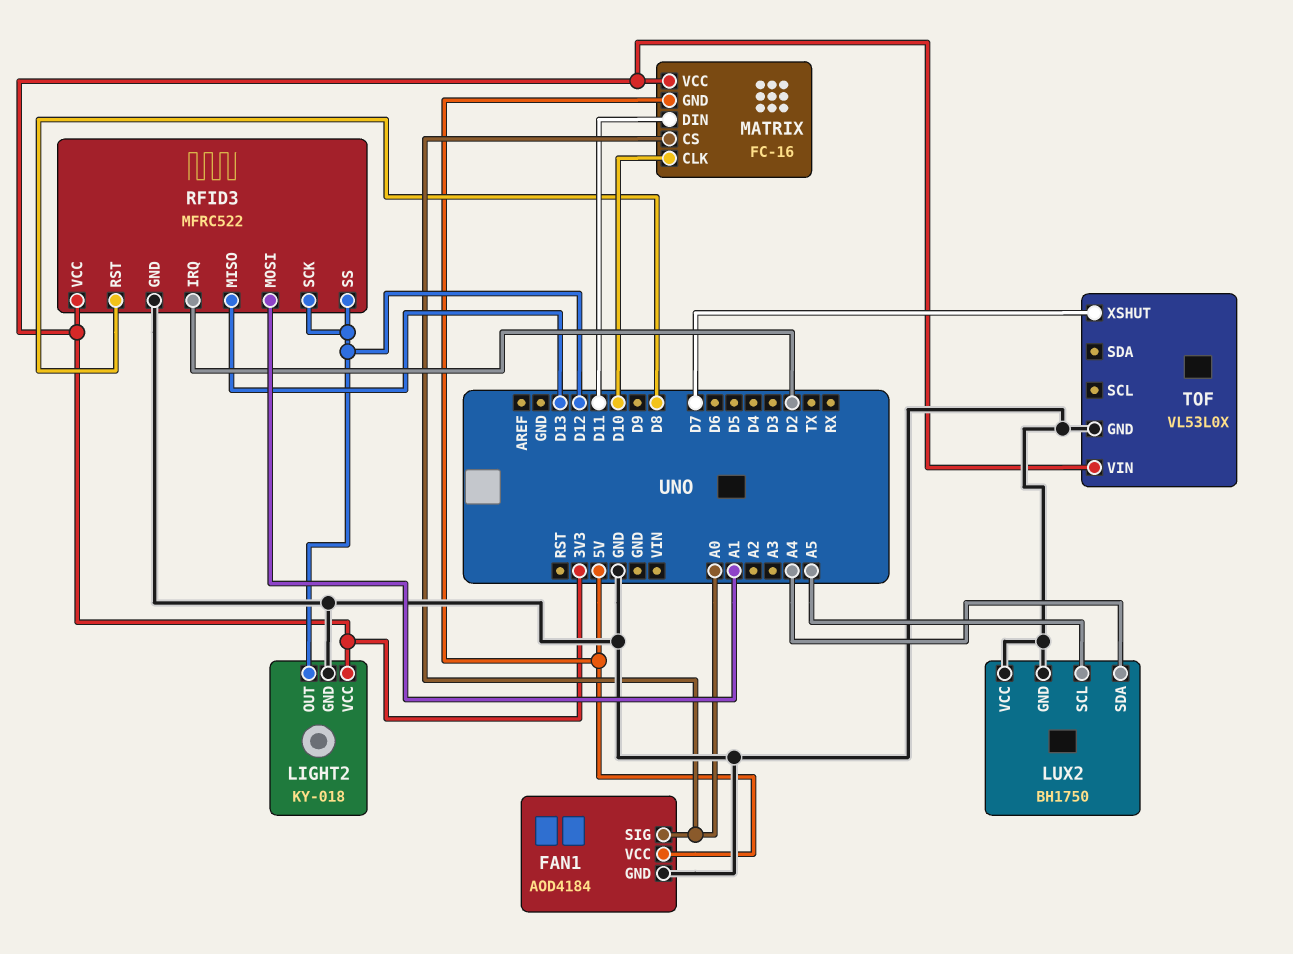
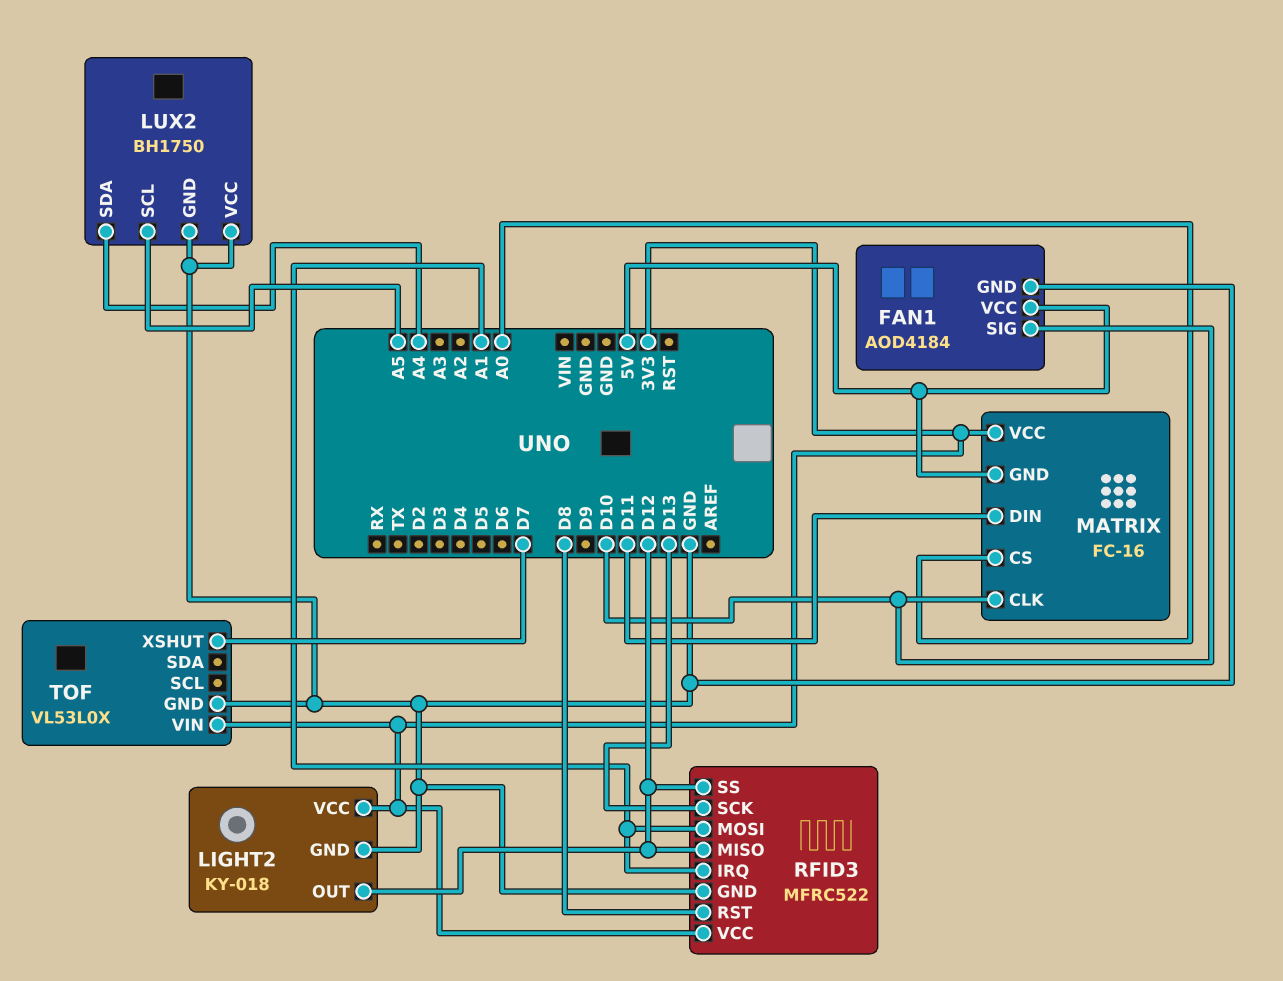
FAN1 pin SIG: A0 -> D10
RFID3 pin IRQ: D2 -> A1
RFID3 pin MISO: D13 -> D12
RFID3 pin SCK: D12 -> D13

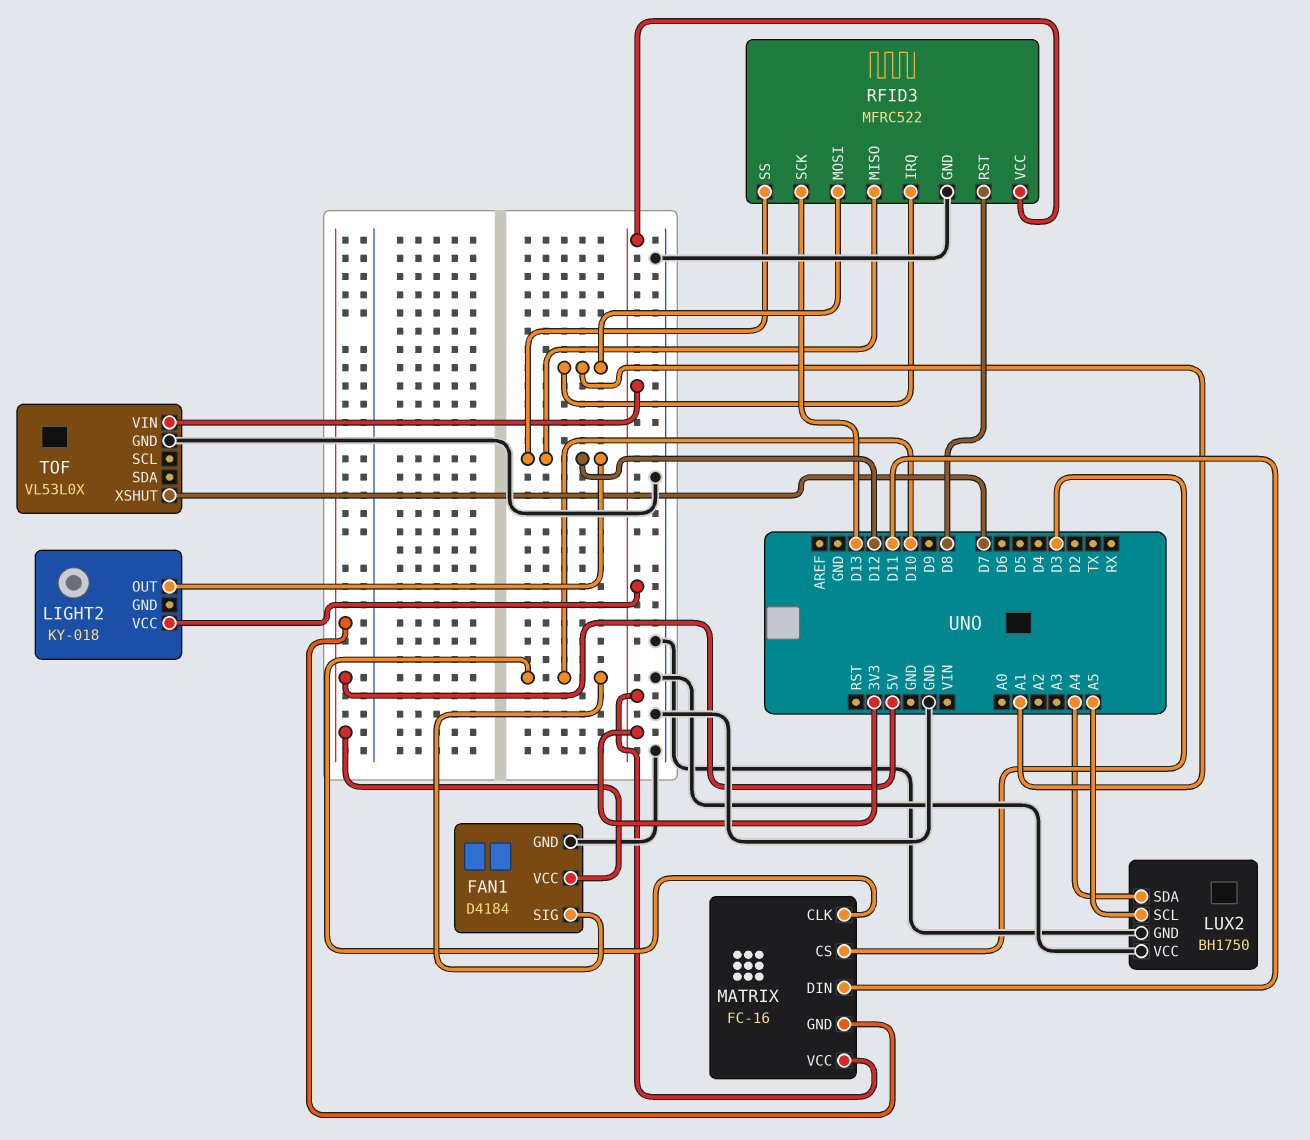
FAN1: AOD4184 -> D4184
LIGHT2 pin GND: GND -> none
MATRIX pin CS: A0 -> D3

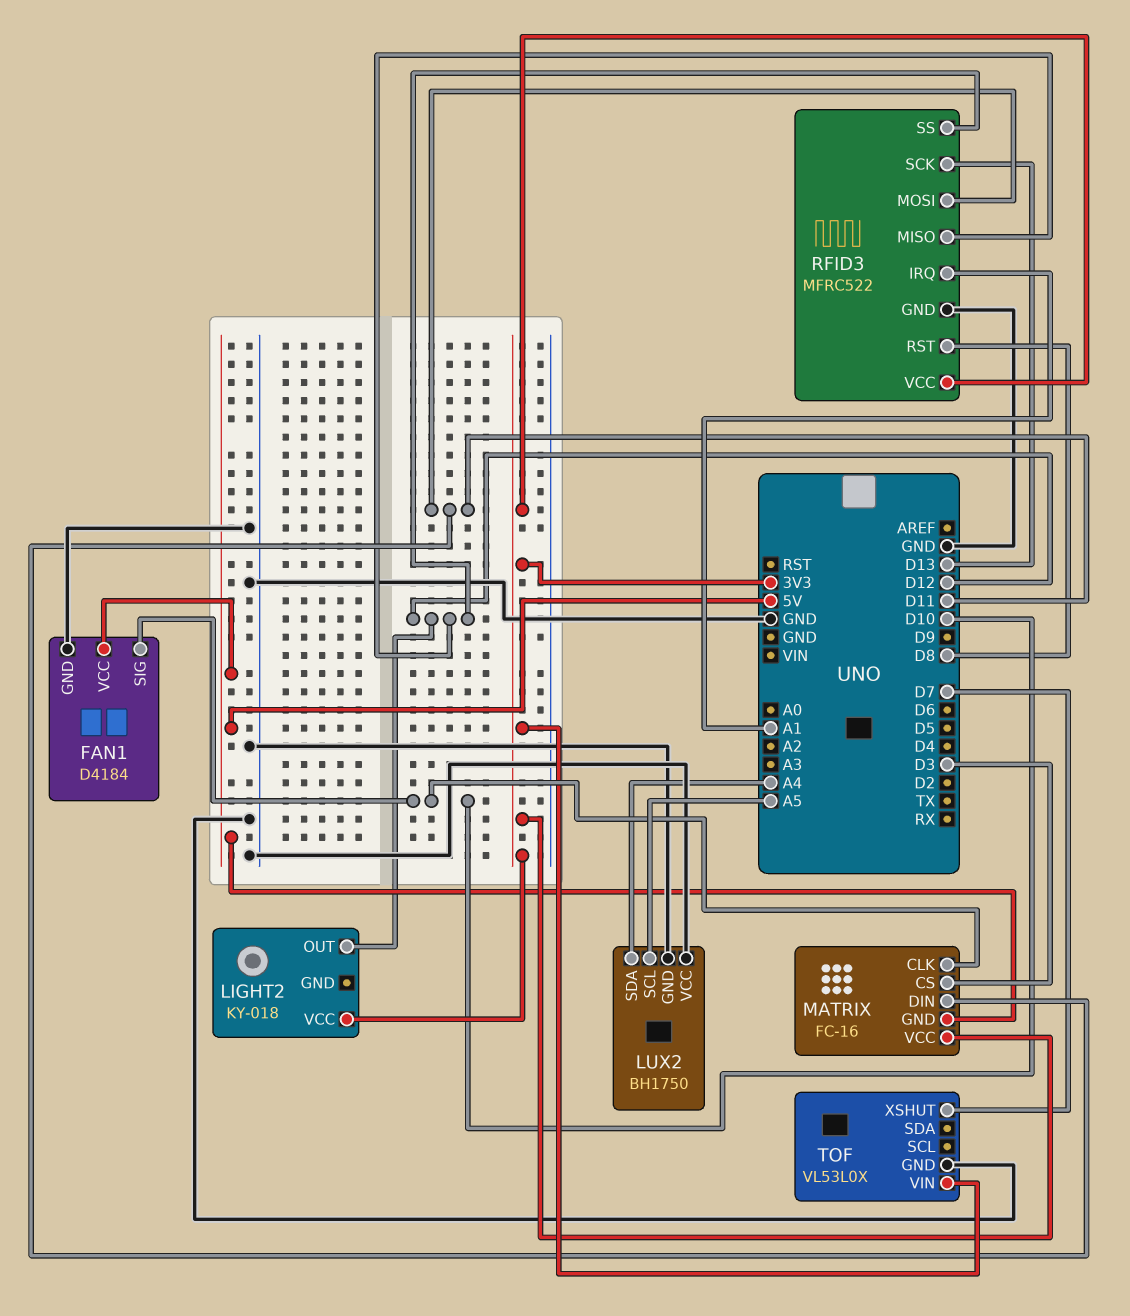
RFID3 pin MOSI: A1 -> D11

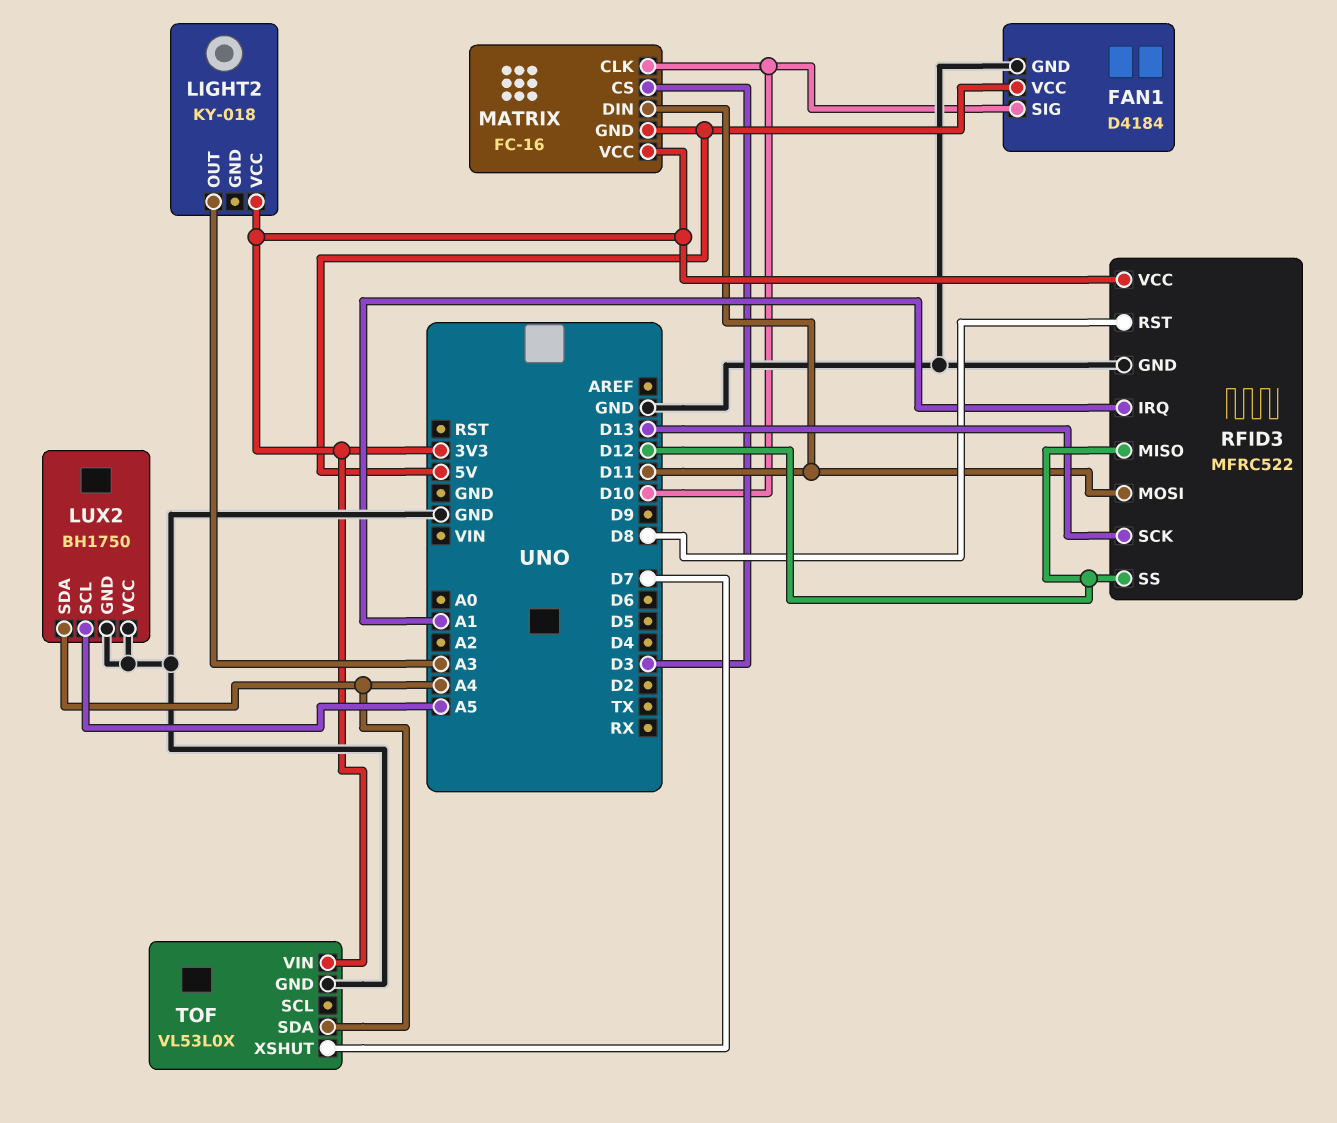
LIGHT2 pin OUT: D12 -> A3
TOF pin SDA: none -> A4

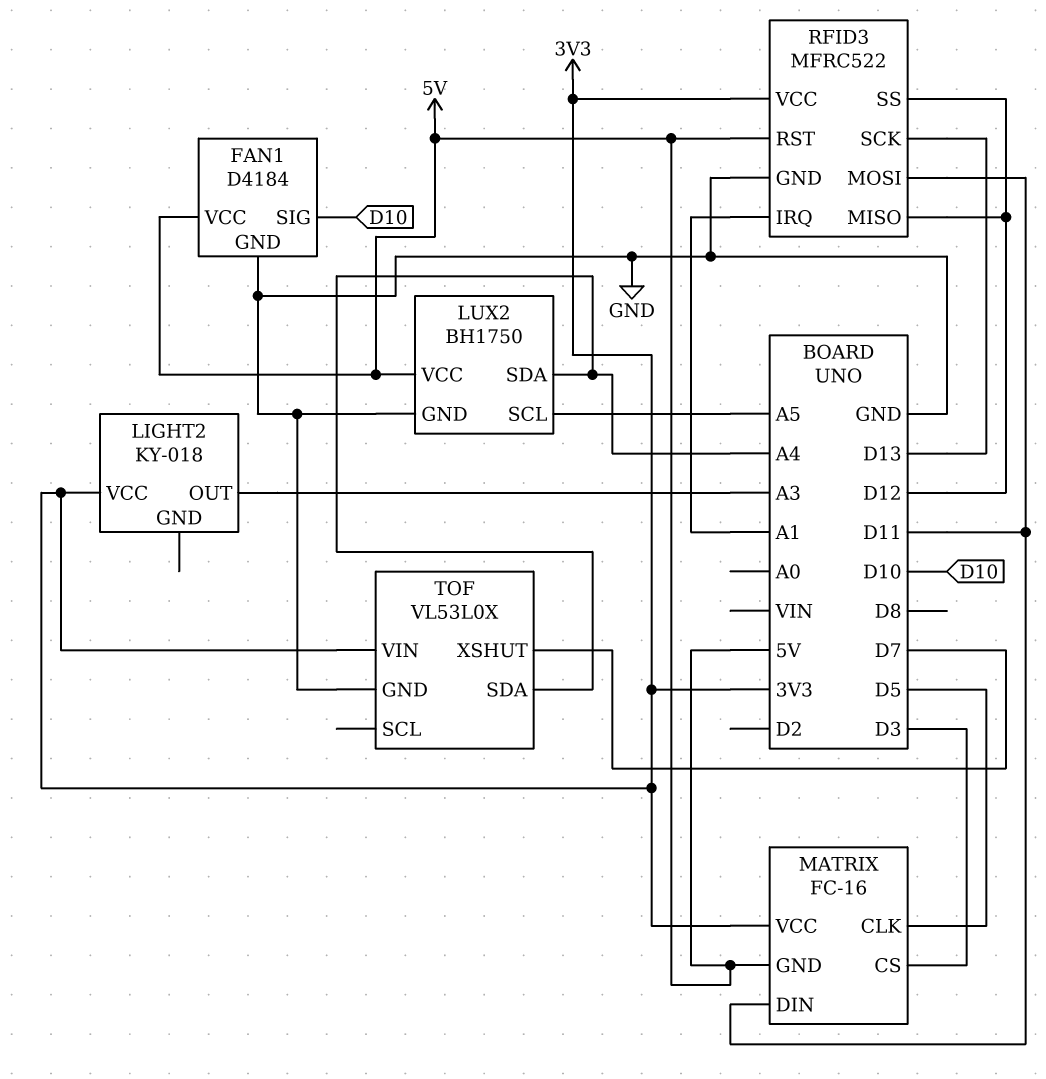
LUX2 pin VCC: GND -> 5V
MATRIX pin CLK: D10 -> D5
RFID3 pin RST: D8 -> 5V

